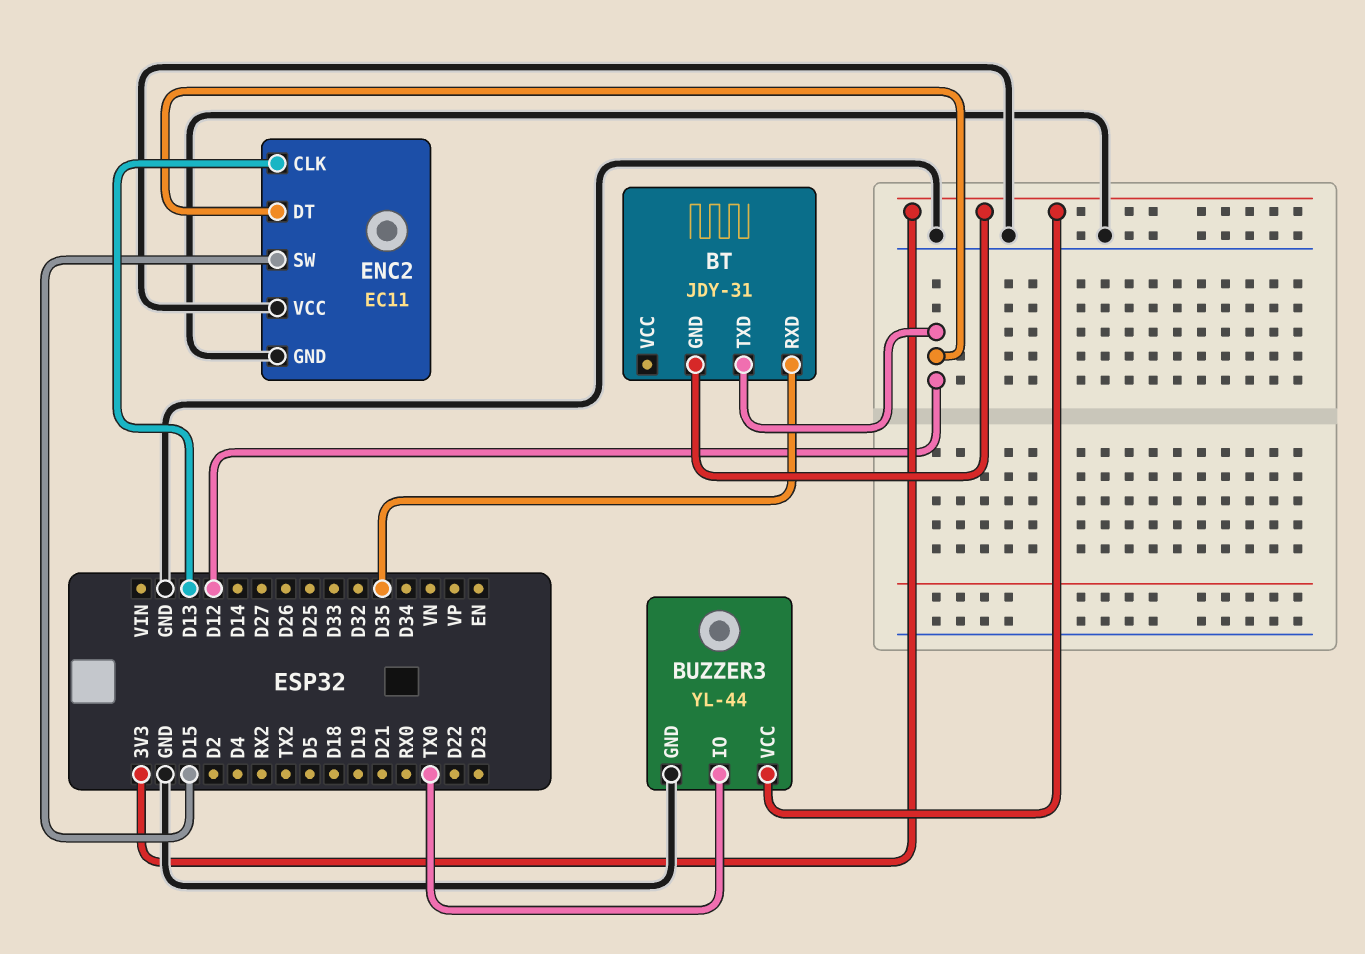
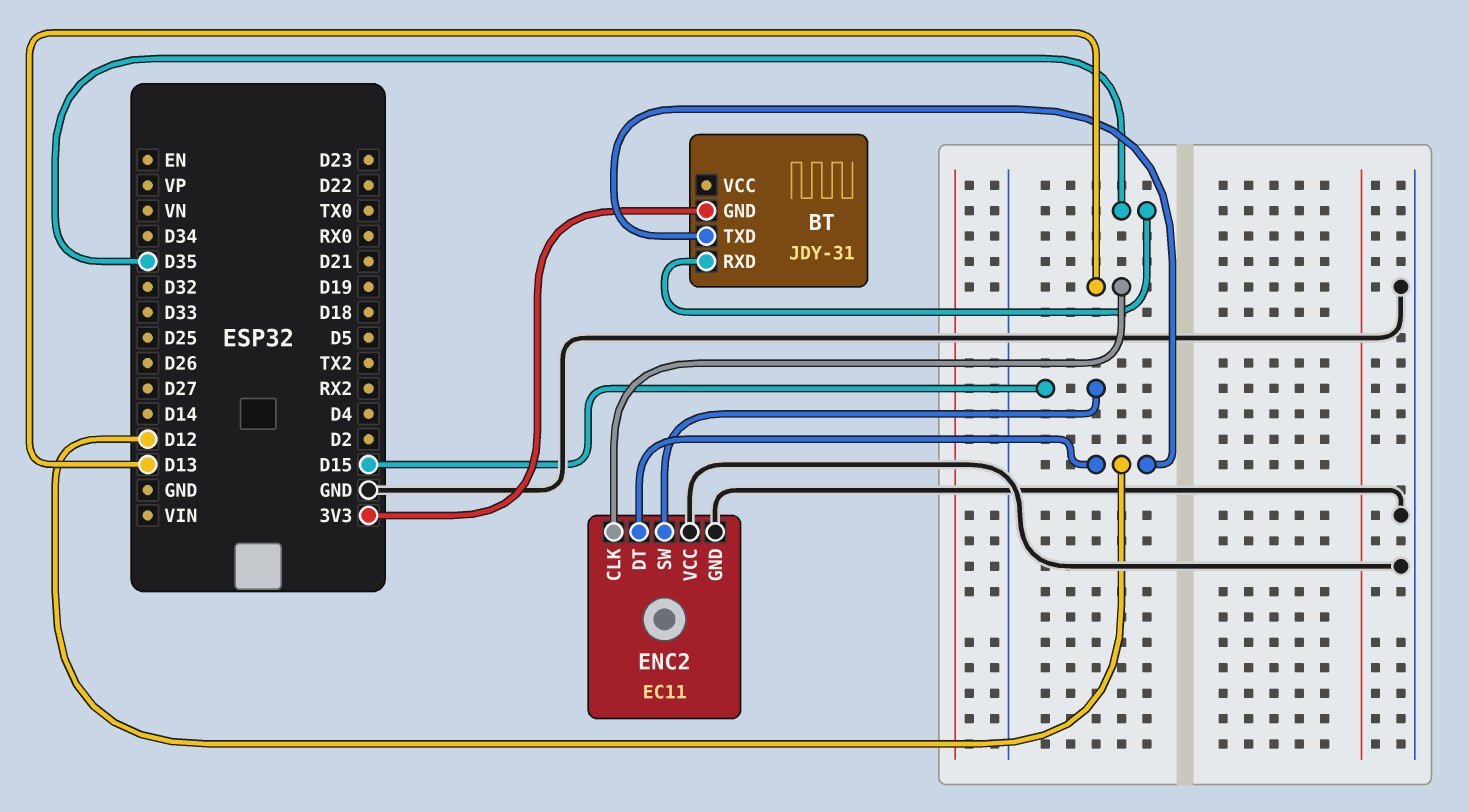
BUZZER3: YL-44 -> none
BUZZER3 pin GND: GND -> none
BUZZER3 pin IO: TX0 -> none
BUZZER3 pin VCC: 3V3 -> none

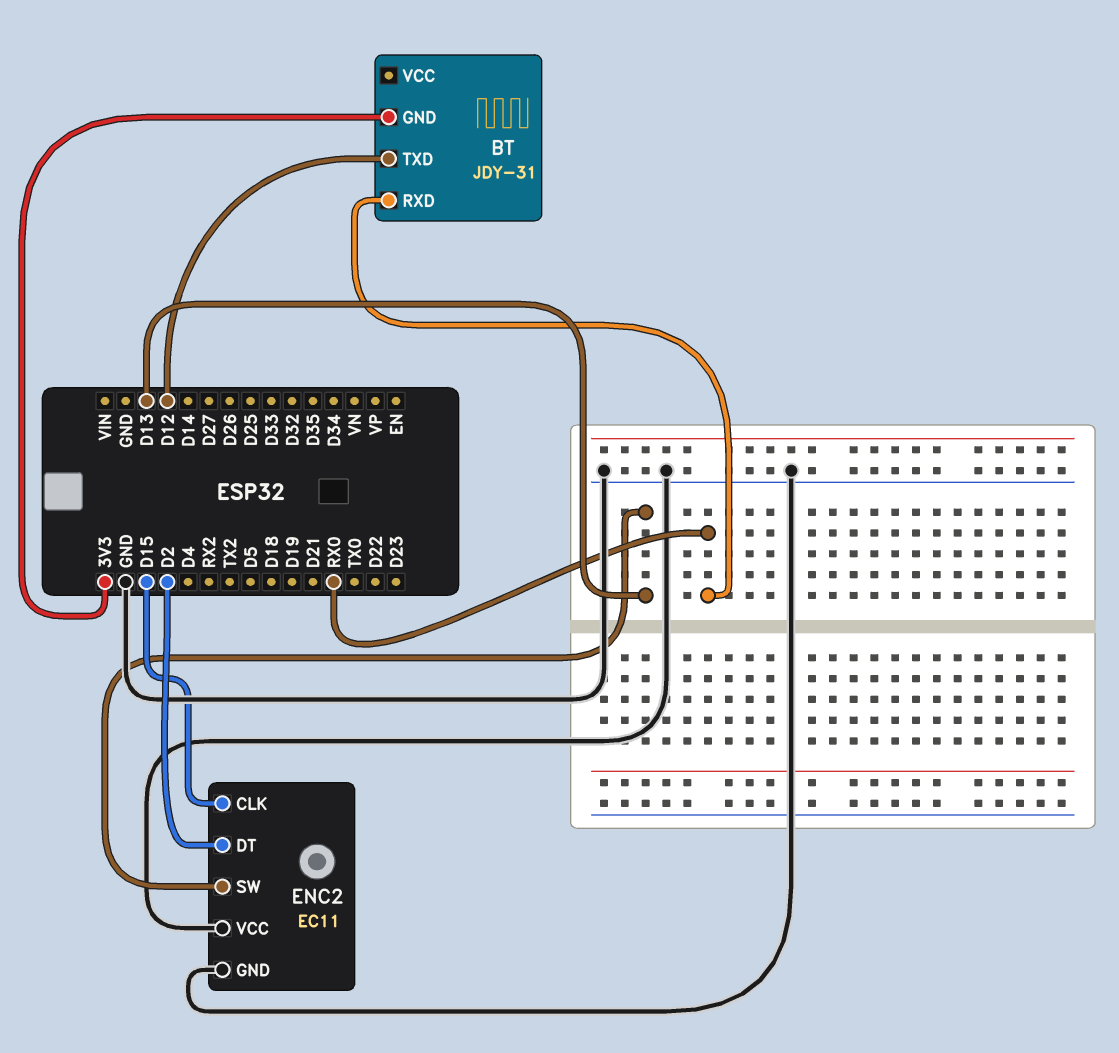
BT pin RXD: D35 -> RX0
ENC2 pin CLK: D13 -> D15
ENC2 pin DT: D12 -> D2
ENC2 pin SW: D15 -> D13

